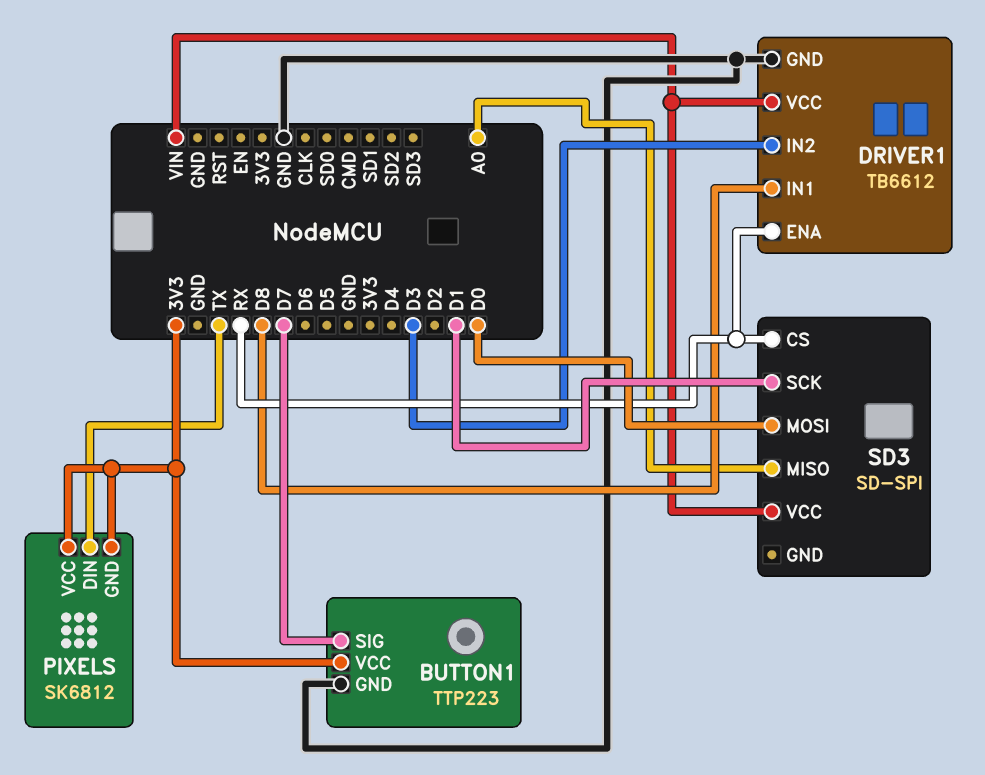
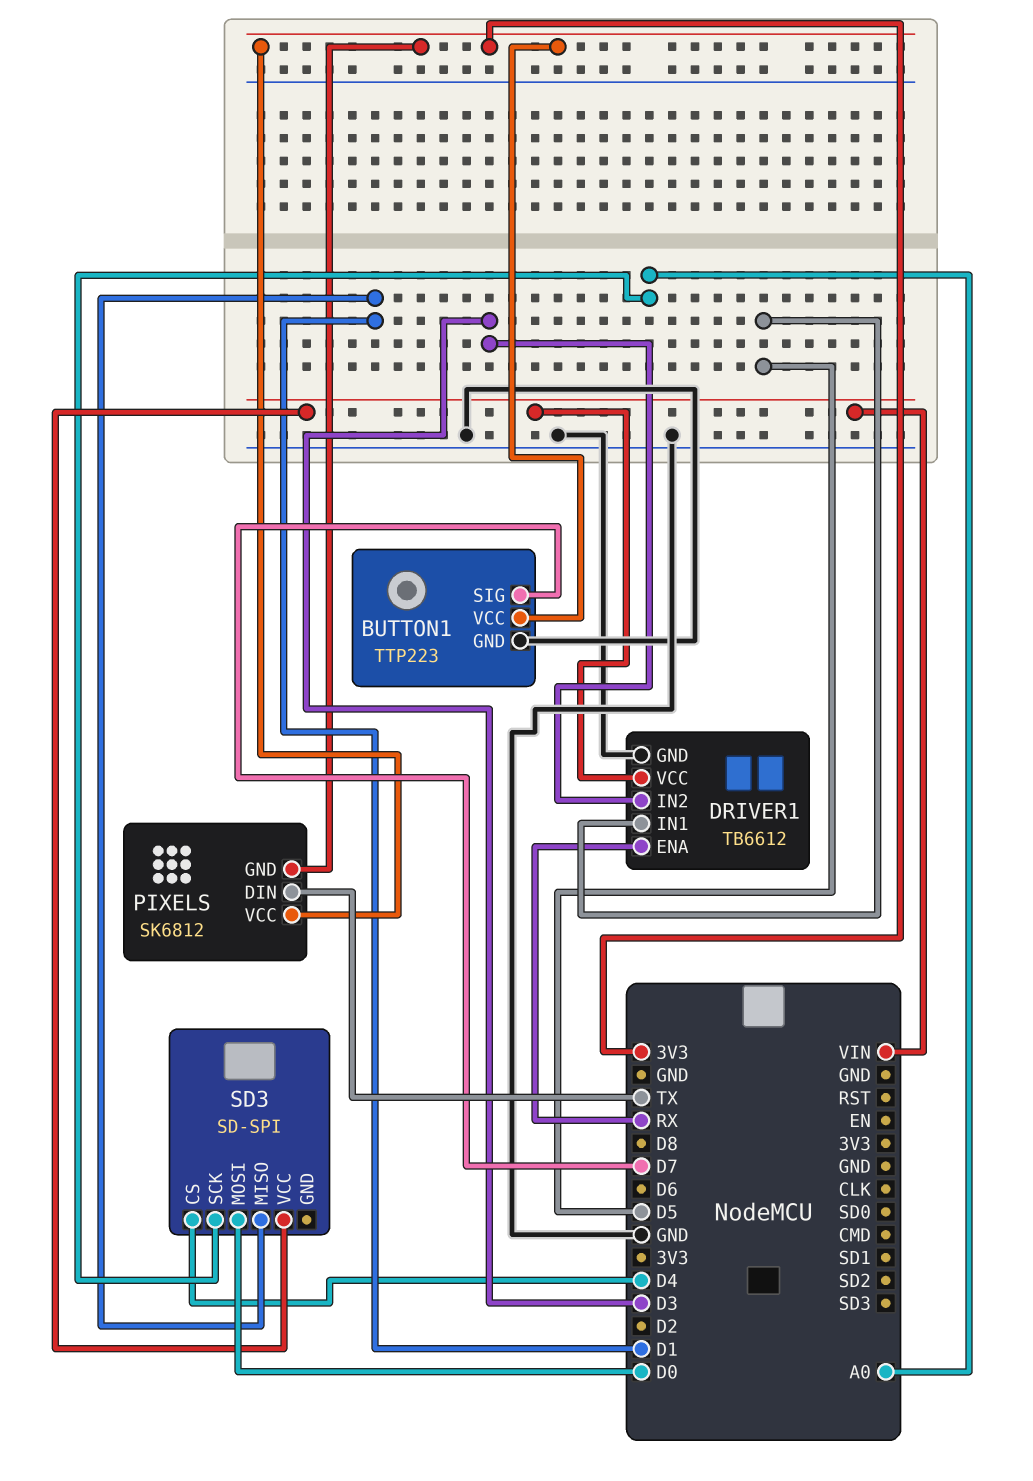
DRIVER1 pin IN1: D8 -> D5
SD3 pin CS: RX -> D4
SD3 pin MISO: A0 -> D1
SD3 pin SCK: D1 -> A0

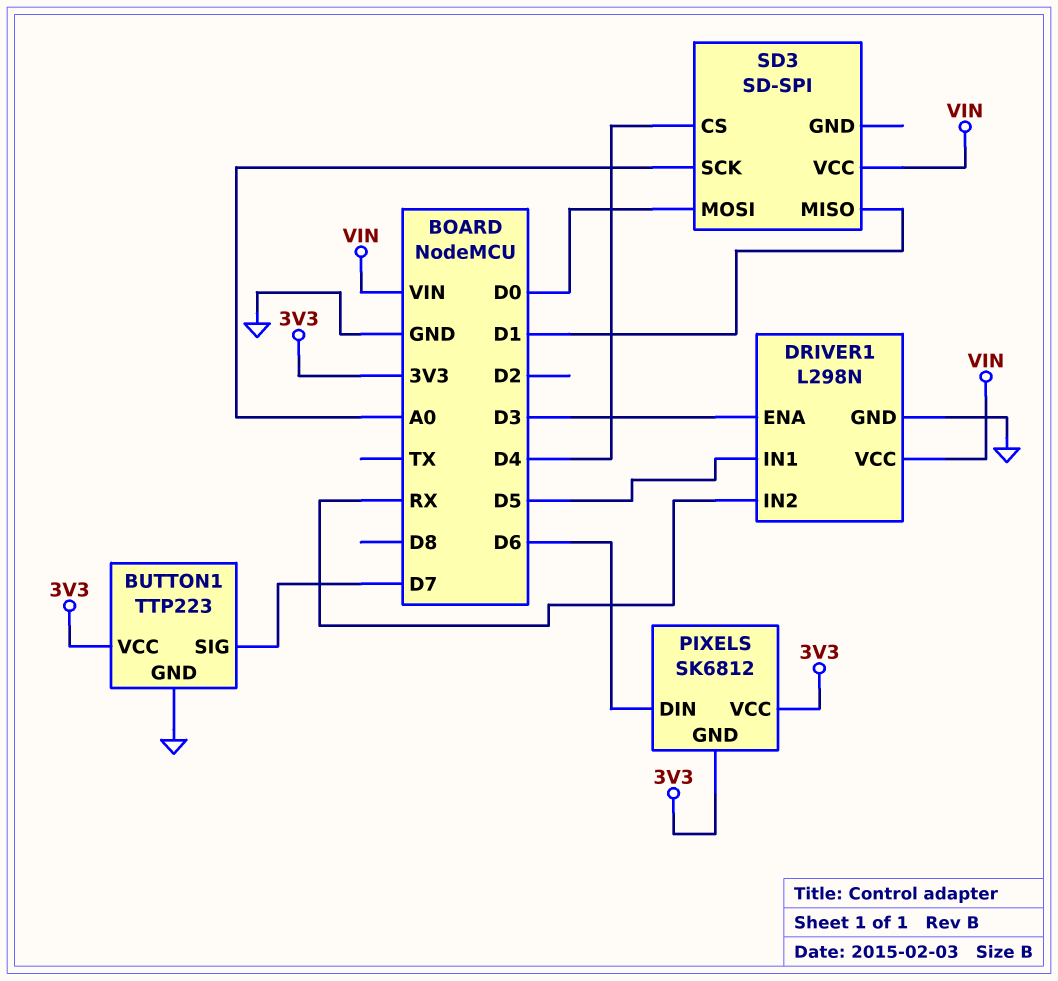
DRIVER1: TB6612 -> L298N
DRIVER1 pin ENA: RX -> D3
DRIVER1 pin IN2: D3 -> RX
PIXELS pin DIN: TX -> D6

